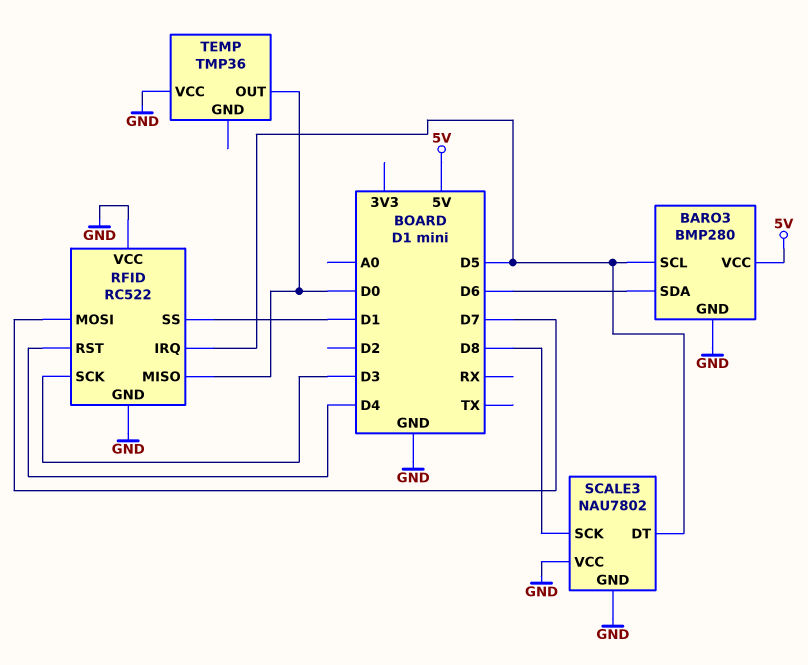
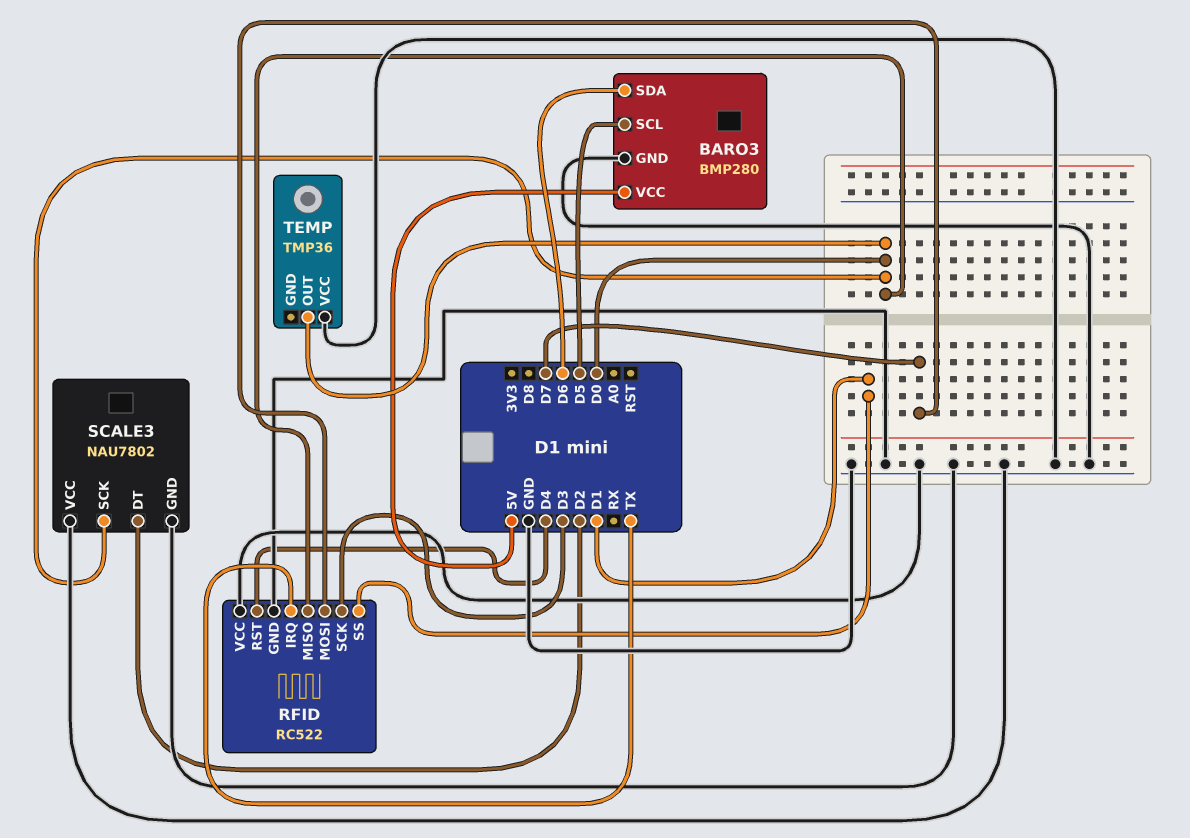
RFID pin IRQ: D5 -> TX
SCALE3 pin DT: D5 -> D2
SCALE3 pin SCK: D8 -> D0

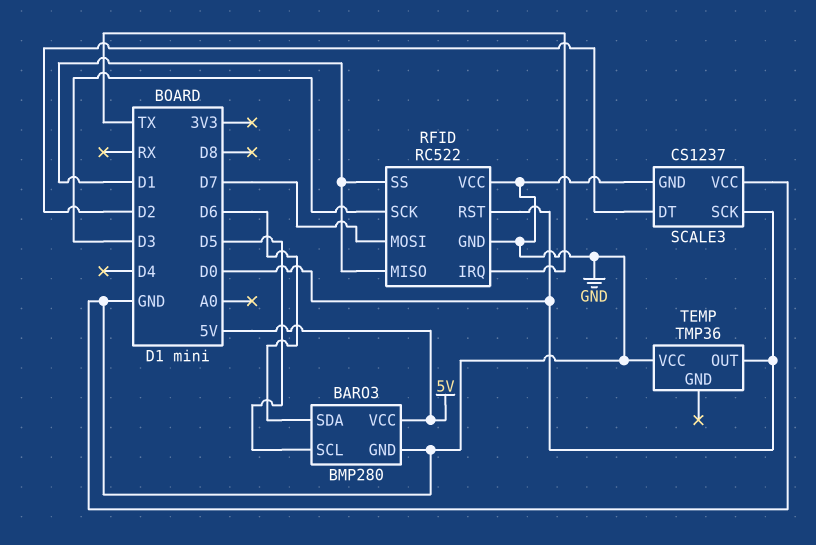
RFID pin MISO: D0 -> D1
RFID pin RST: D4 -> D0
SCALE3: NAU7802 -> CS1237

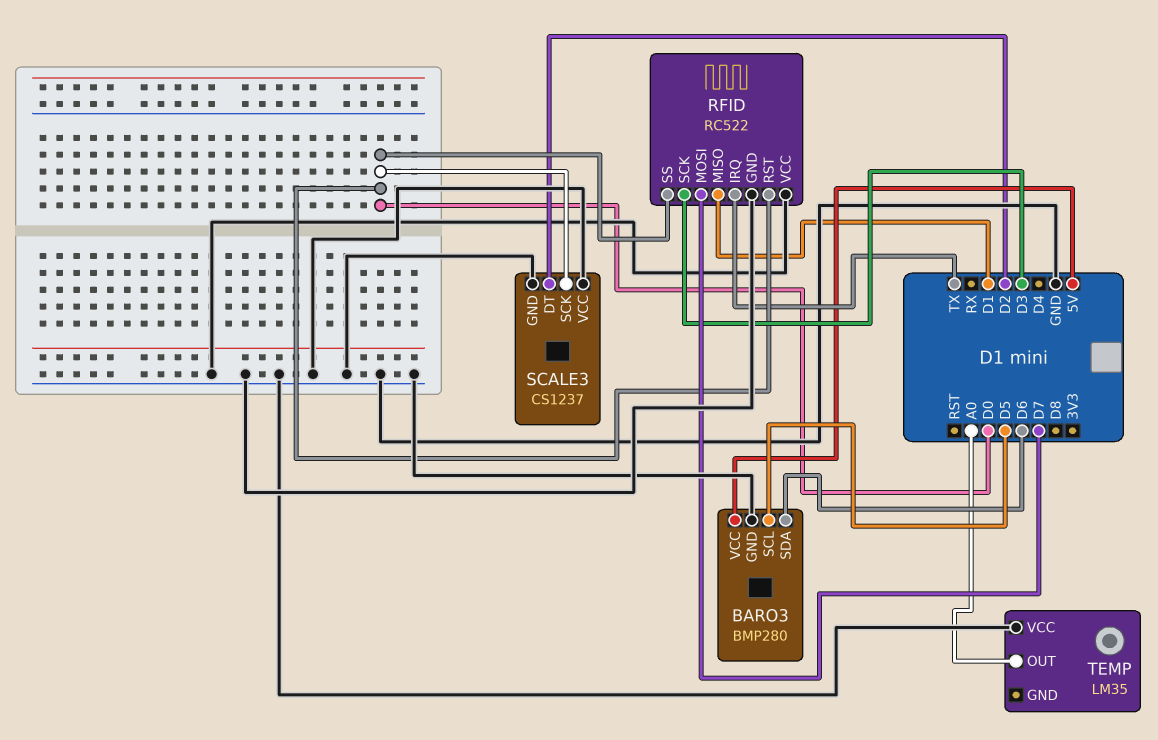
RFID pin SS: D1 -> D0
TEMP: TMP36 -> LM35
TEMP pin OUT: D0 -> A0

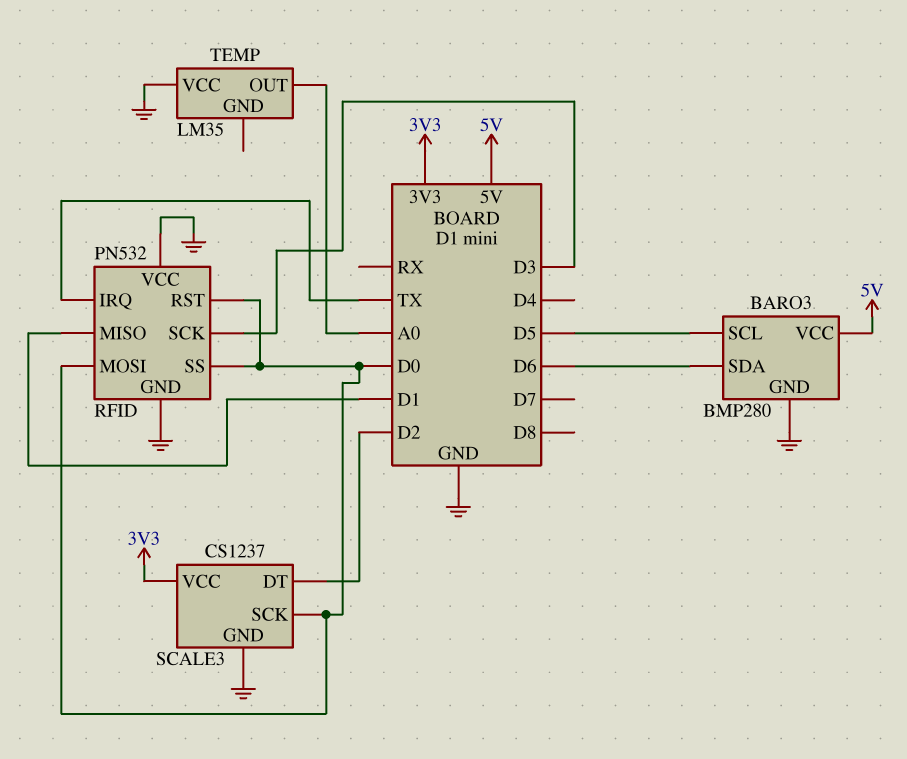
RFID: RC522 -> PN532
RFID pin MOSI: D7 -> D0
SCALE3 pin VCC: GND -> 3V3

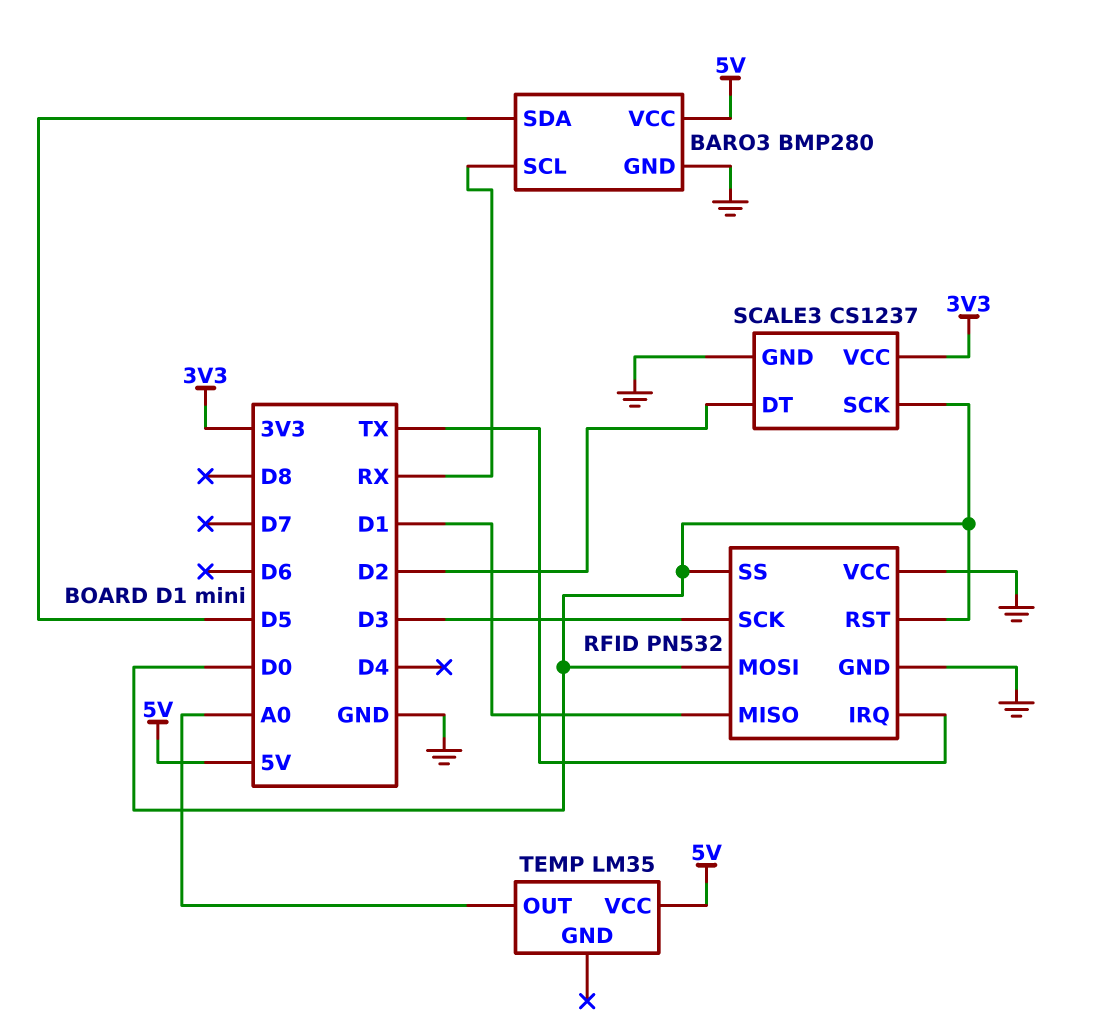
BARO3 pin SCL: D5 -> RX
BARO3 pin SDA: D6 -> D5
TEMP pin VCC: GND -> 5V

